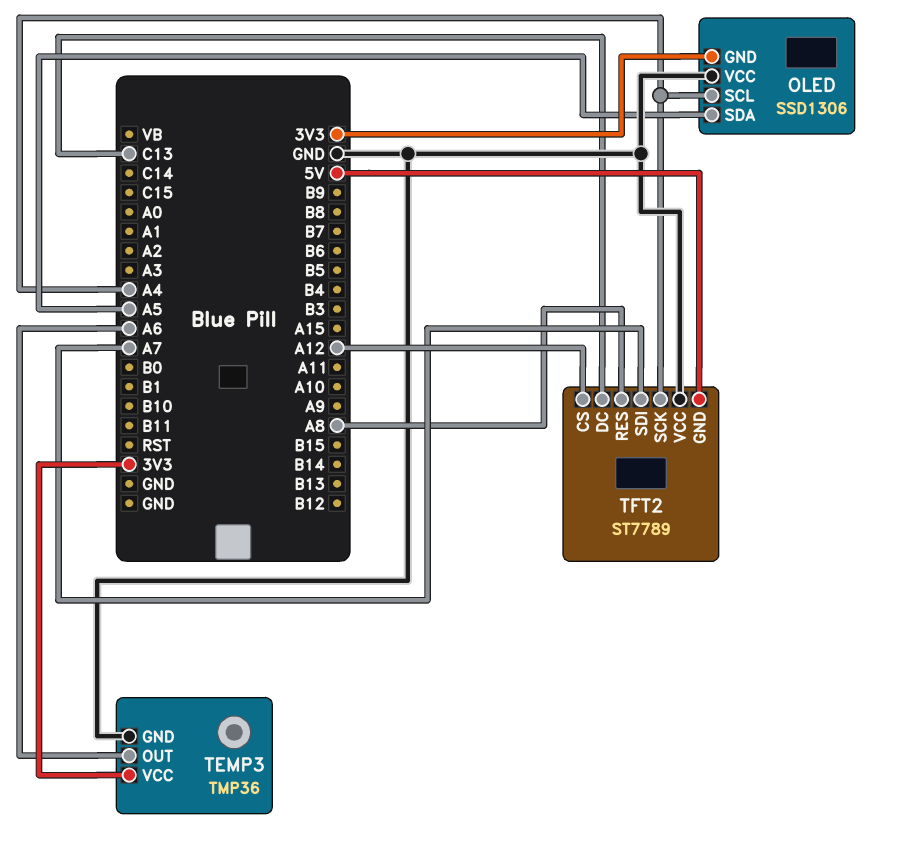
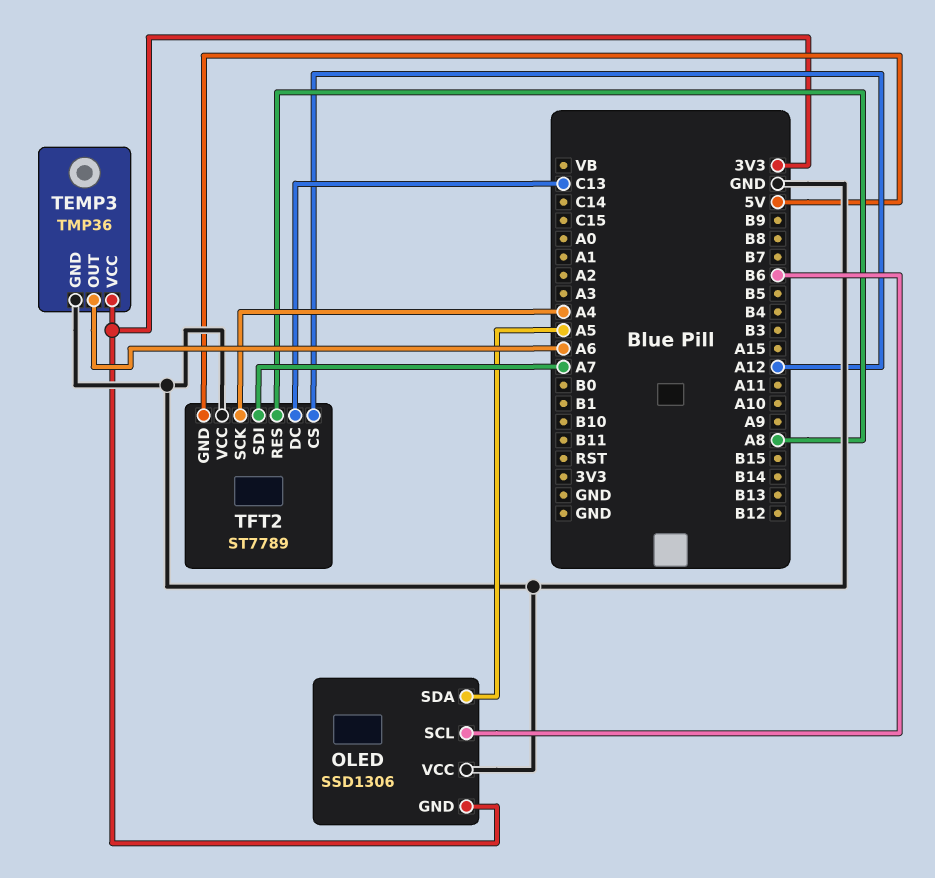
OLED pin SCL: A4 -> B6

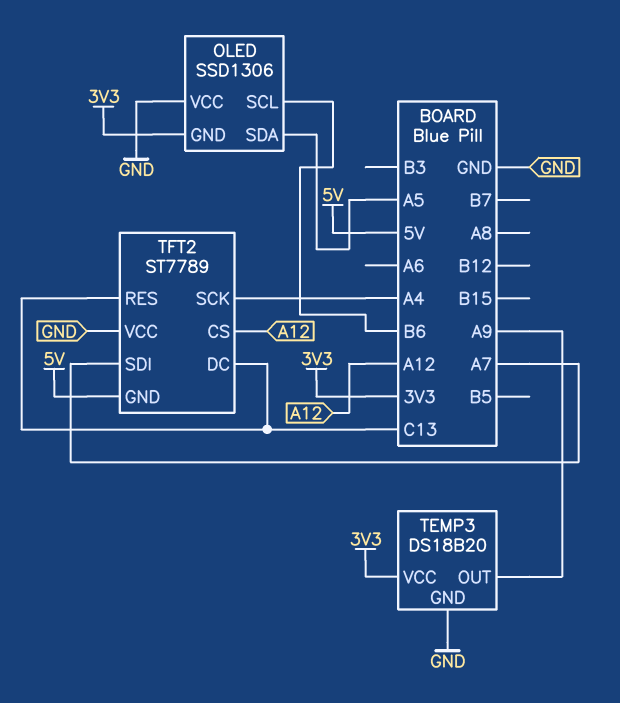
TEMP3: TMP36 -> DS18B20
TEMP3 pin OUT: A6 -> A9
TFT2 pin RES: A8 -> C13

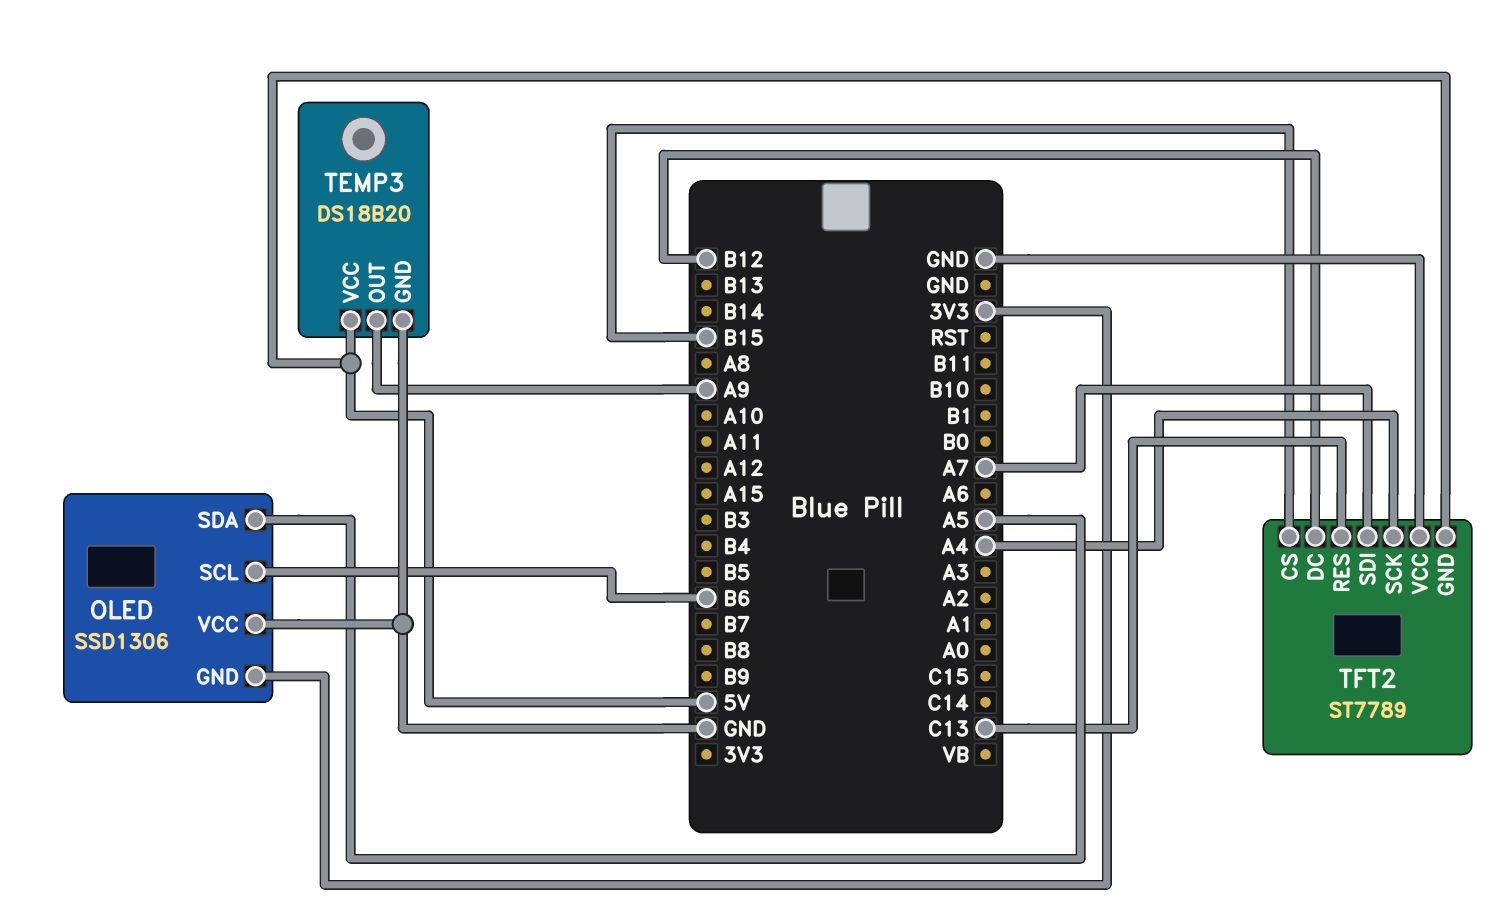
TEMP3 pin VCC: 3V3 -> 5V
TFT2 pin CS: A12 -> B15
TFT2 pin DC: C13 -> B12

